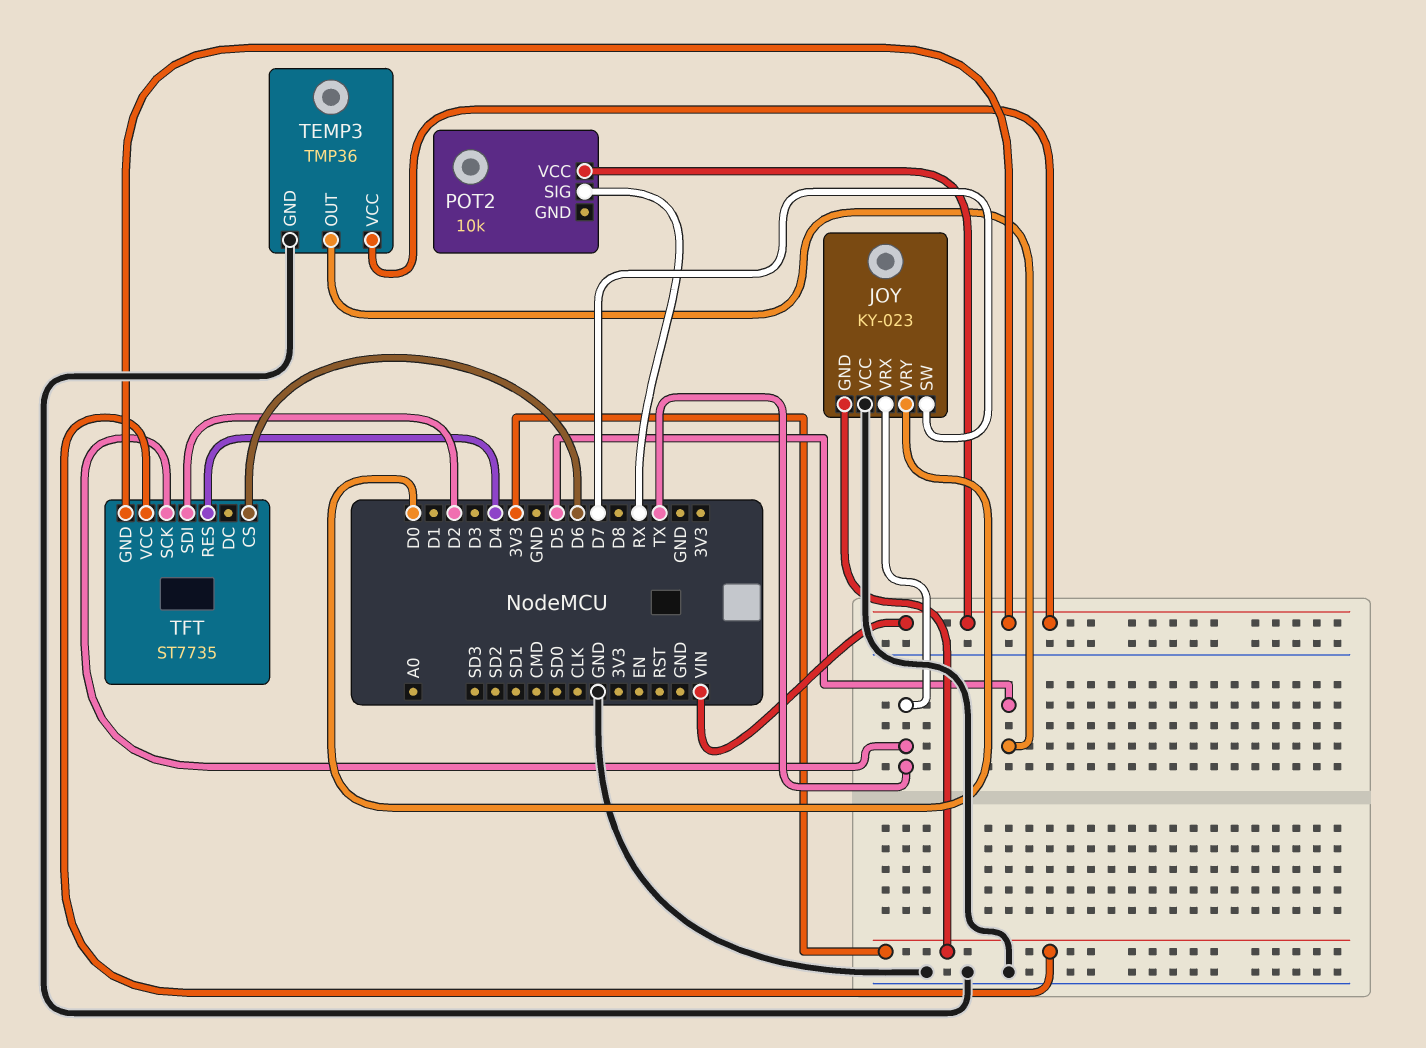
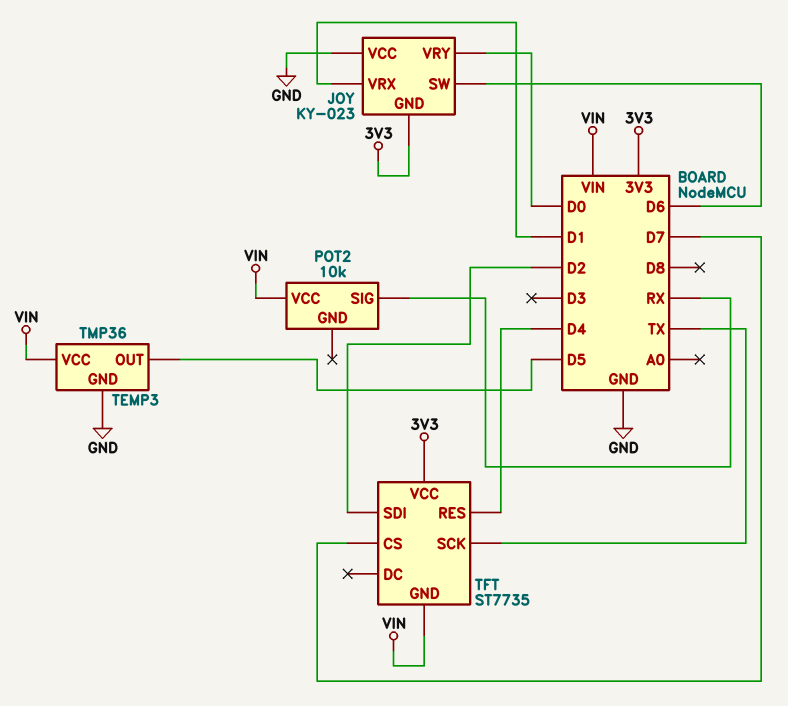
JOY pin SW: D7 -> D6
JOY pin VRX: TX -> D1
TFT pin CS: D6 -> D7

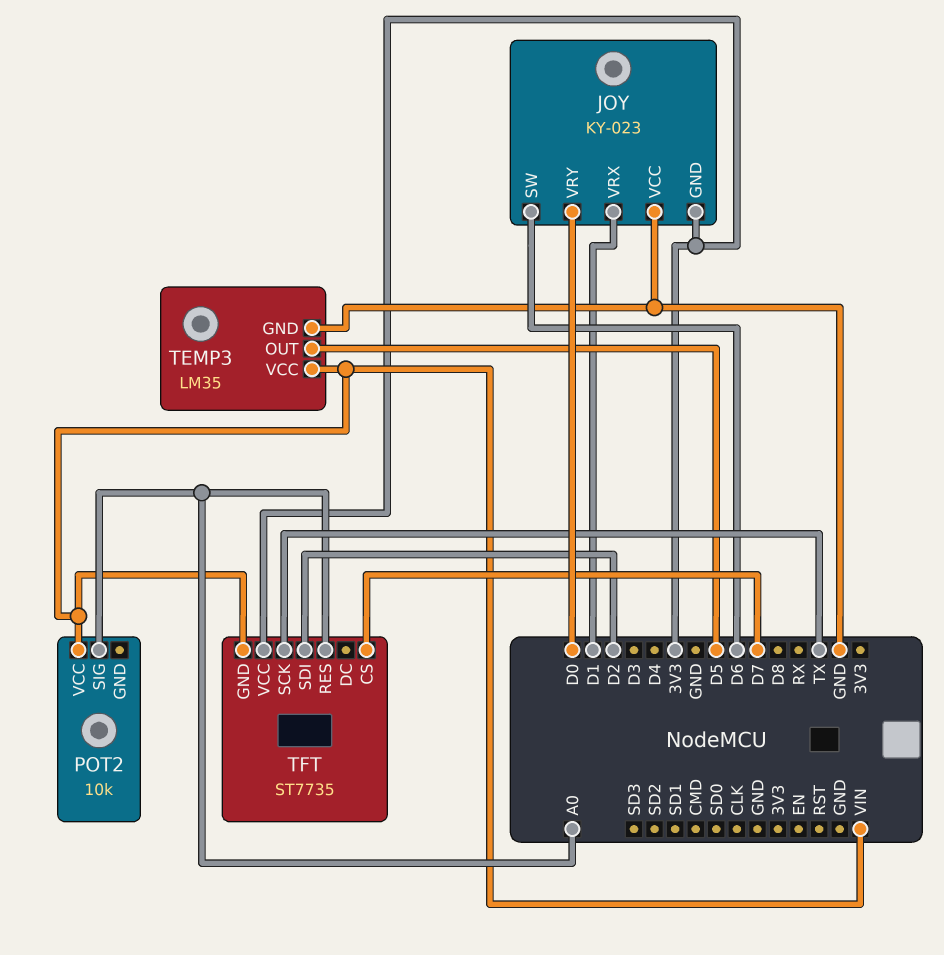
POT2 pin SIG: RX -> A0
TEMP3: TMP36 -> LM35
TFT pin RES: D4 -> A0

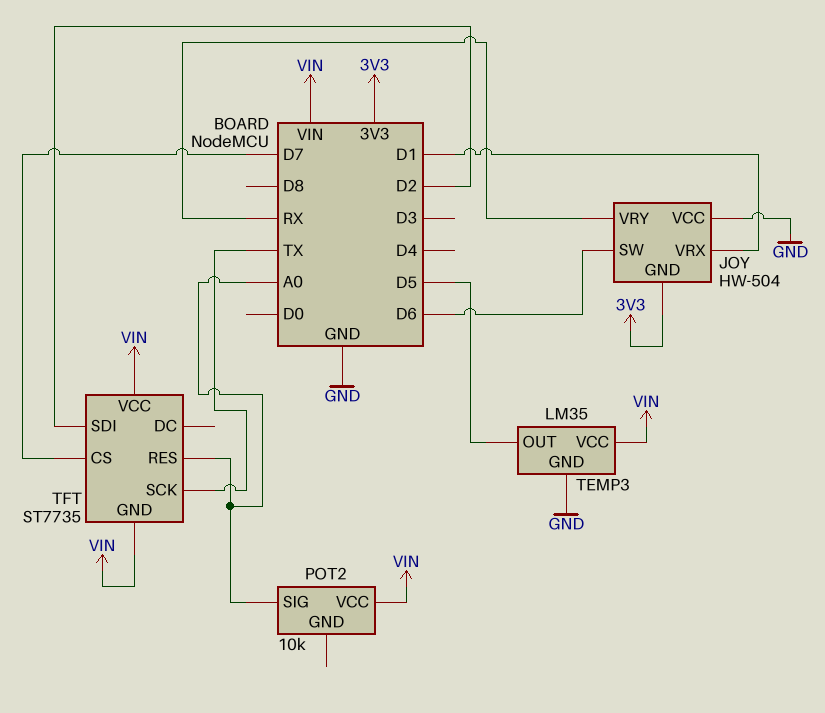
JOY: KY-023 -> HW-504
JOY pin VRY: D0 -> RX
TFT pin VCC: 3V3 -> VIN

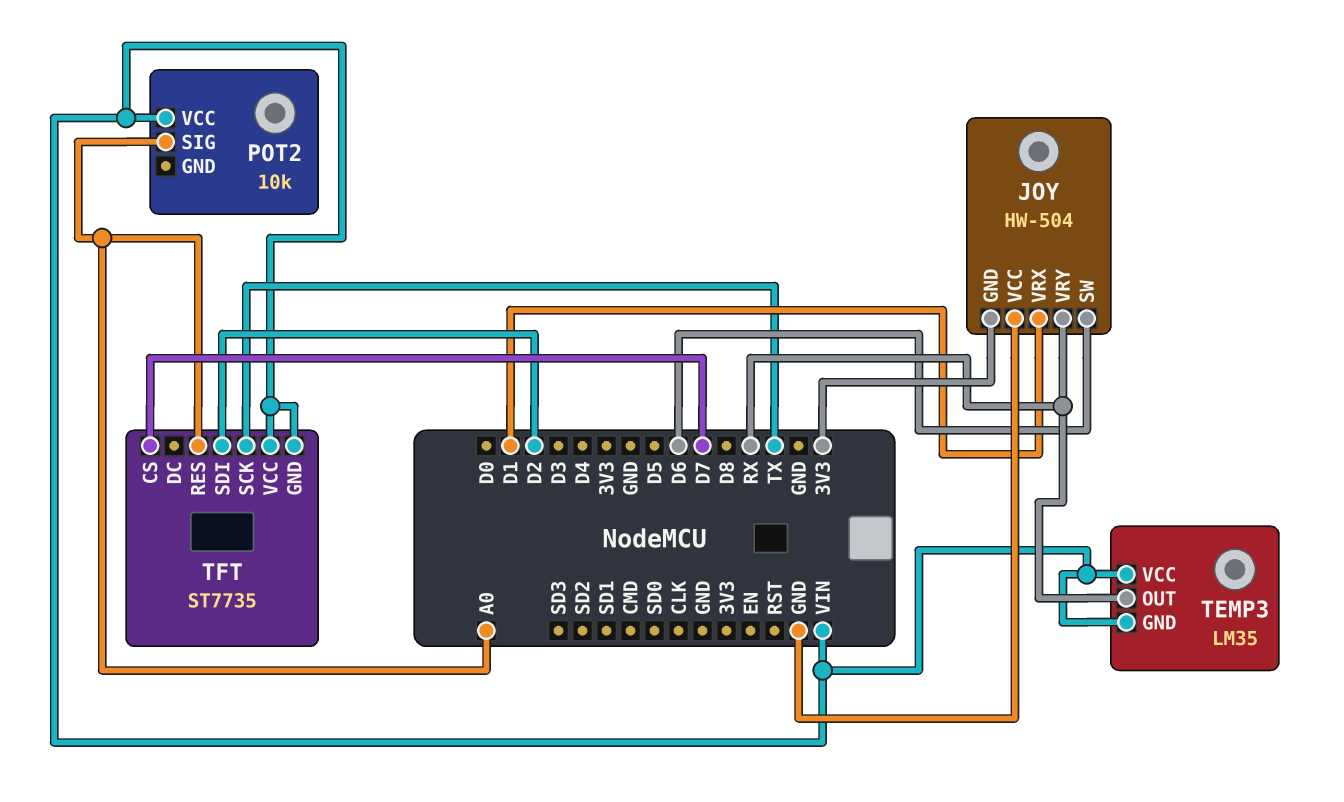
TEMP3 pin GND: GND -> VIN
TEMP3 pin OUT: D5 -> RX

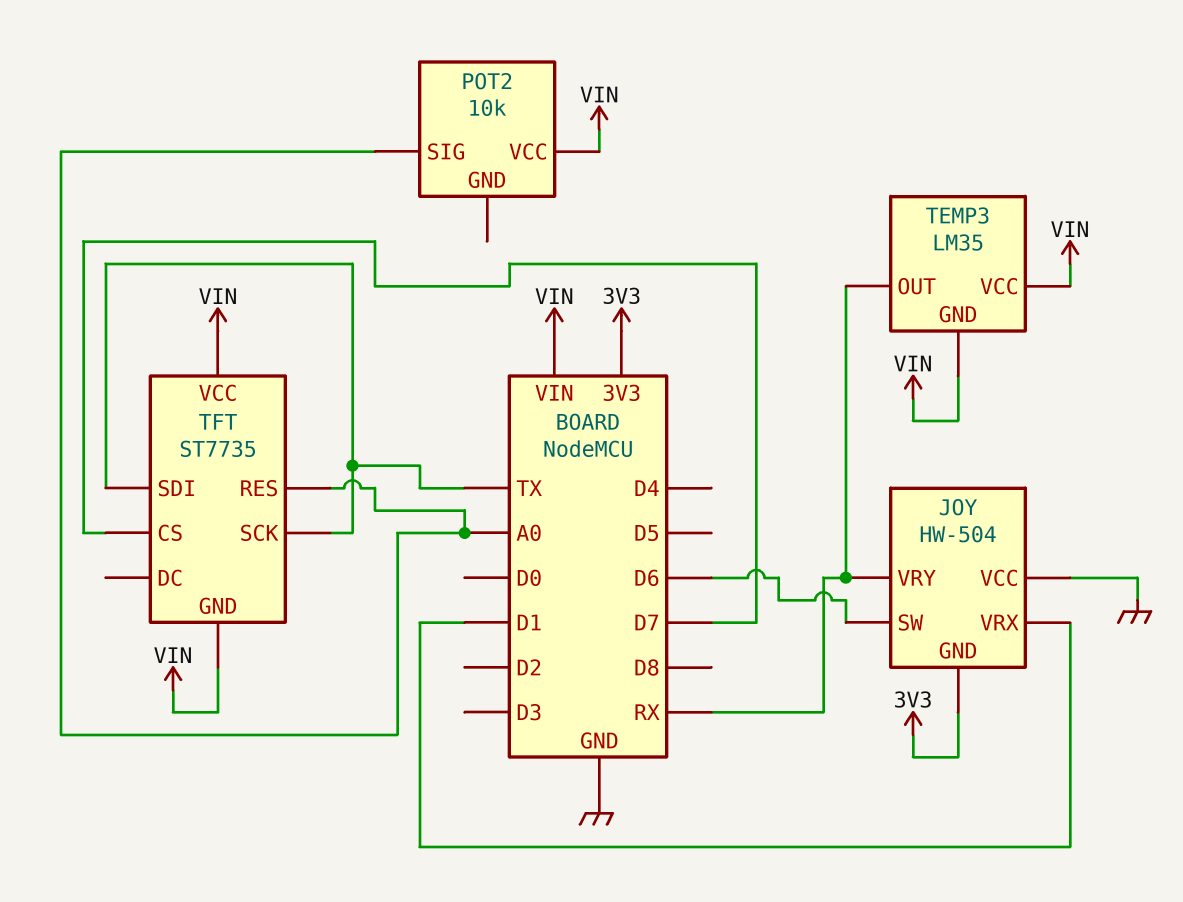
TFT pin SDI: D2 -> TX

